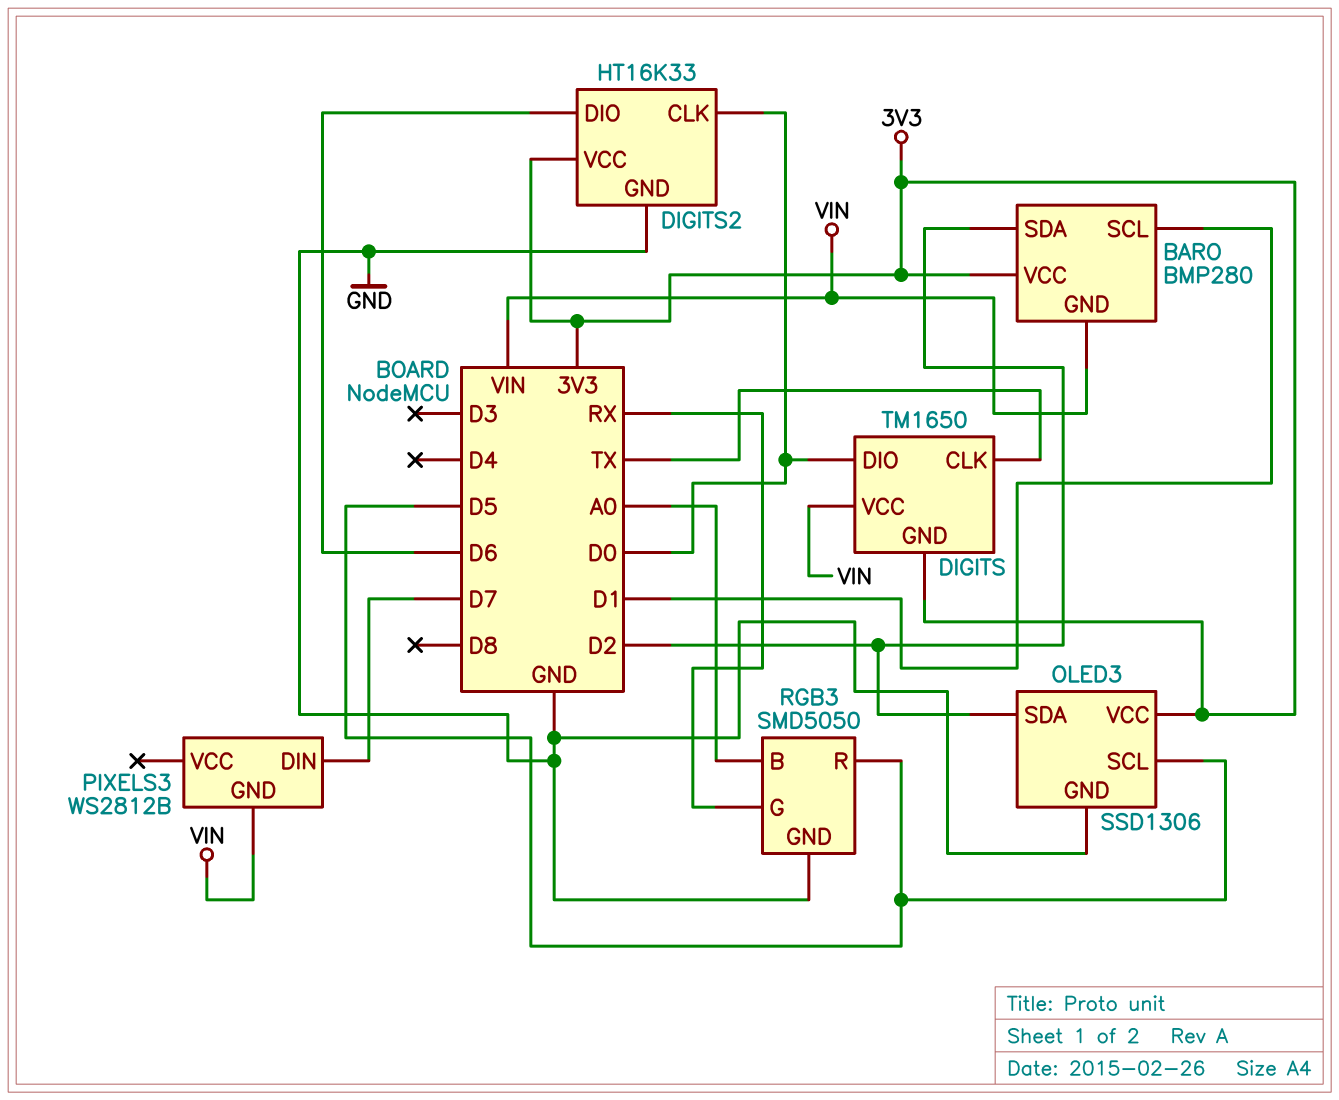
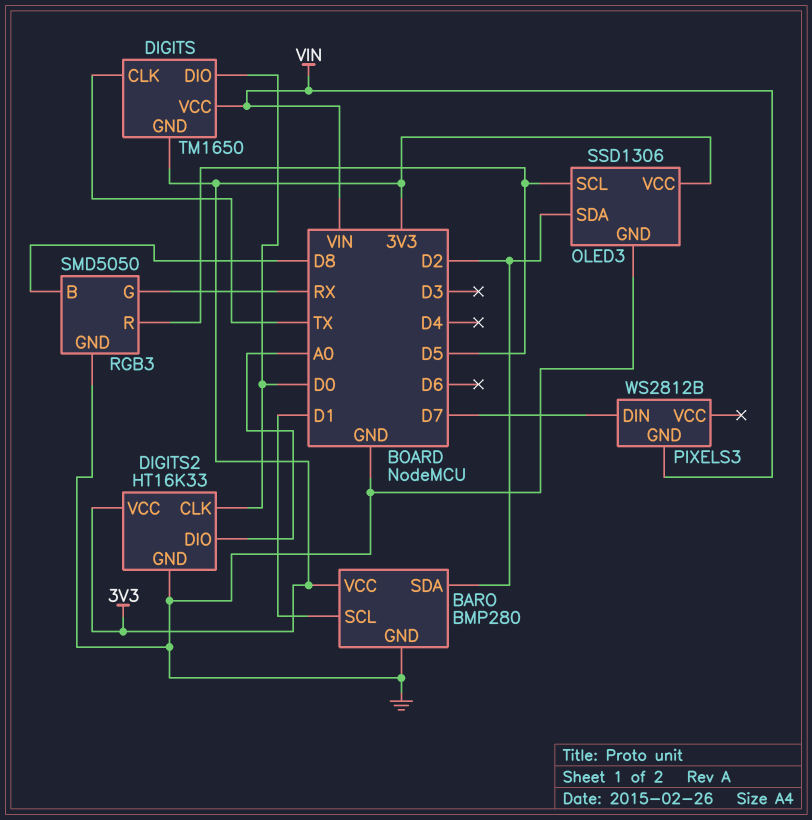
BARO pin GND: VIN -> GND
DIGITS2 pin DIO: D6 -> A0
RGB3 pin B: A0 -> D8

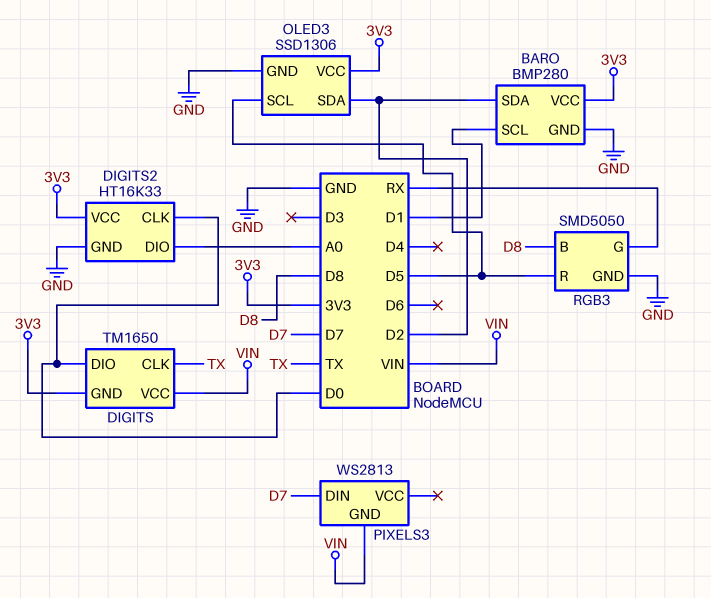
PIXELS3: WS2812B -> WS2813

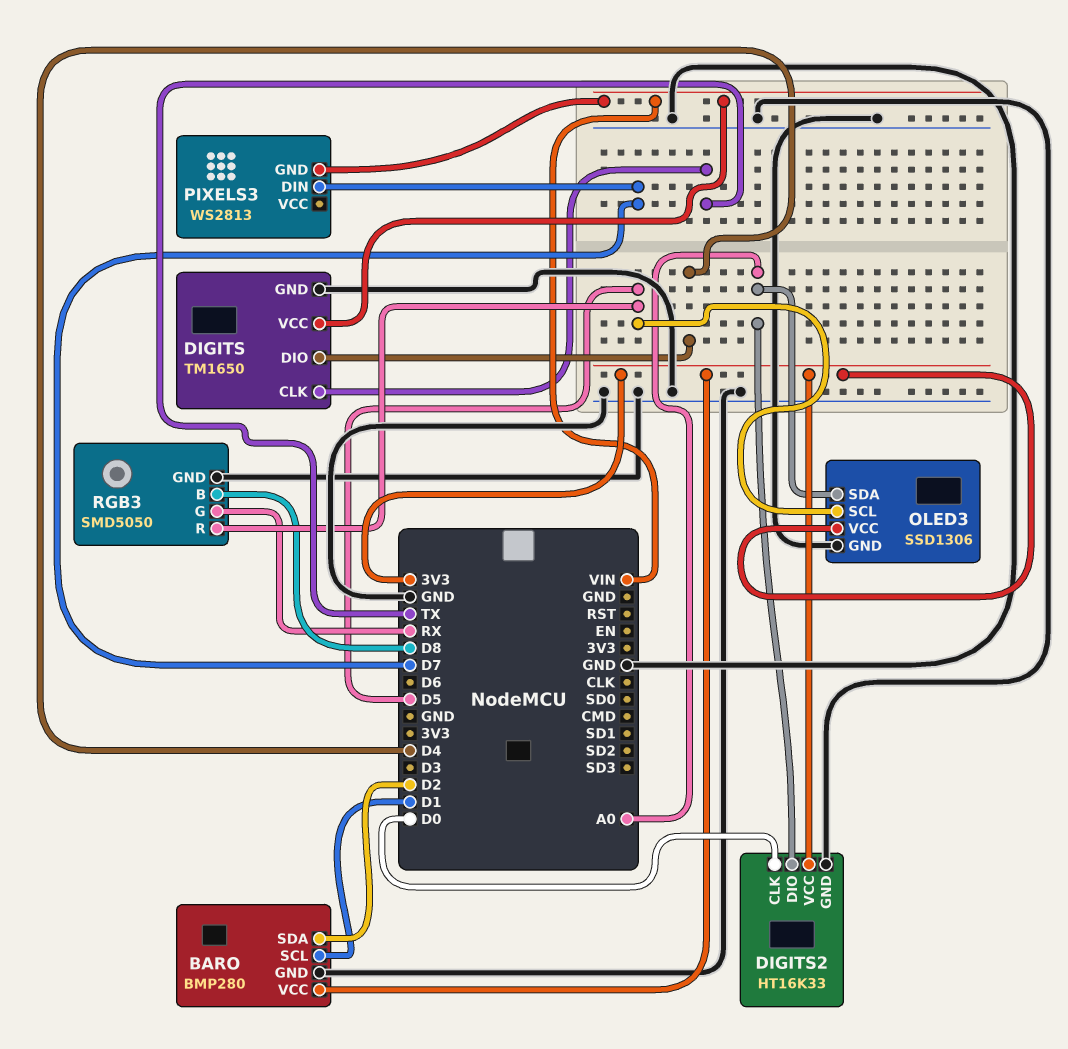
DIGITS pin DIO: D0 -> D4
DIGITS pin GND: 3V3 -> GND
OLED3 pin SDA: D2 -> A0

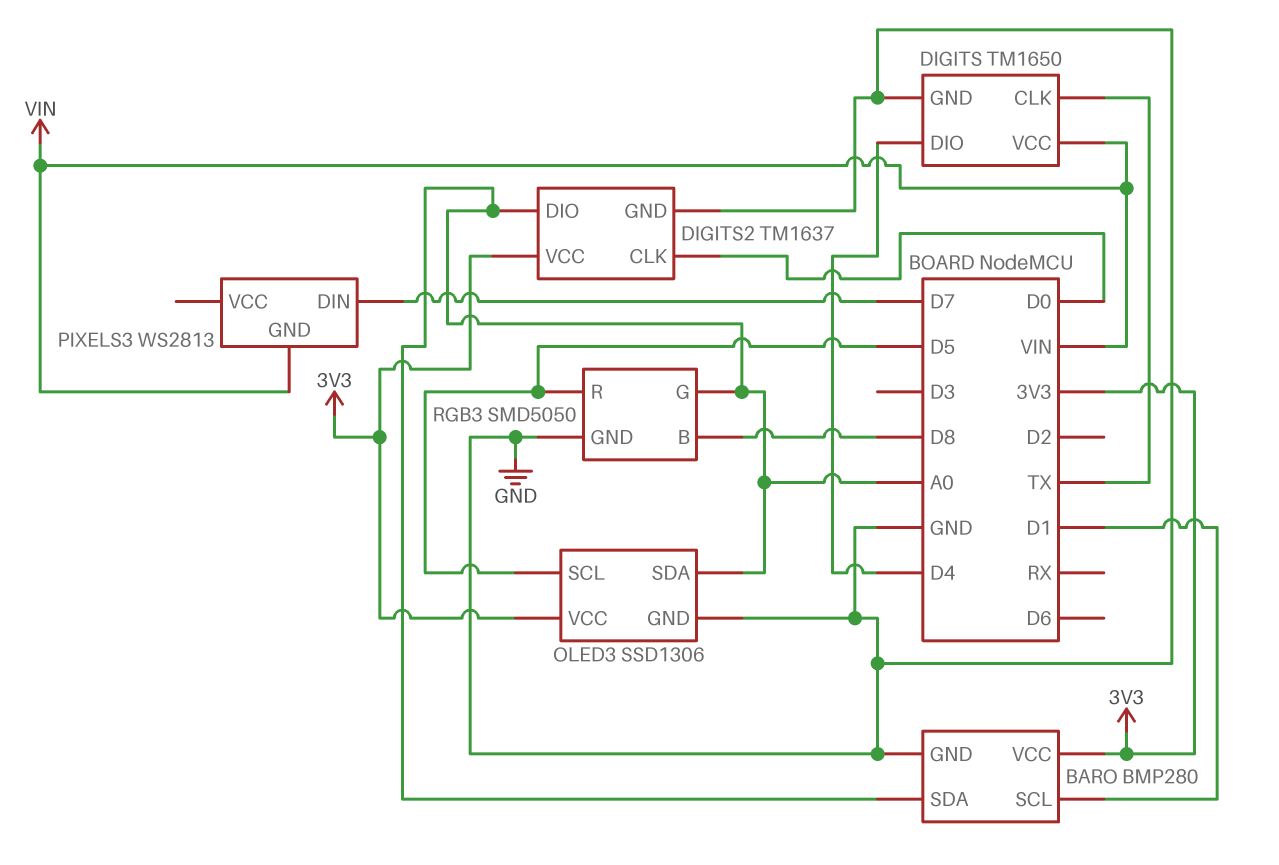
BARO pin SDA: D2 -> A0
DIGITS2: HT16K33 -> TM1637
RGB3 pin G: RX -> A0

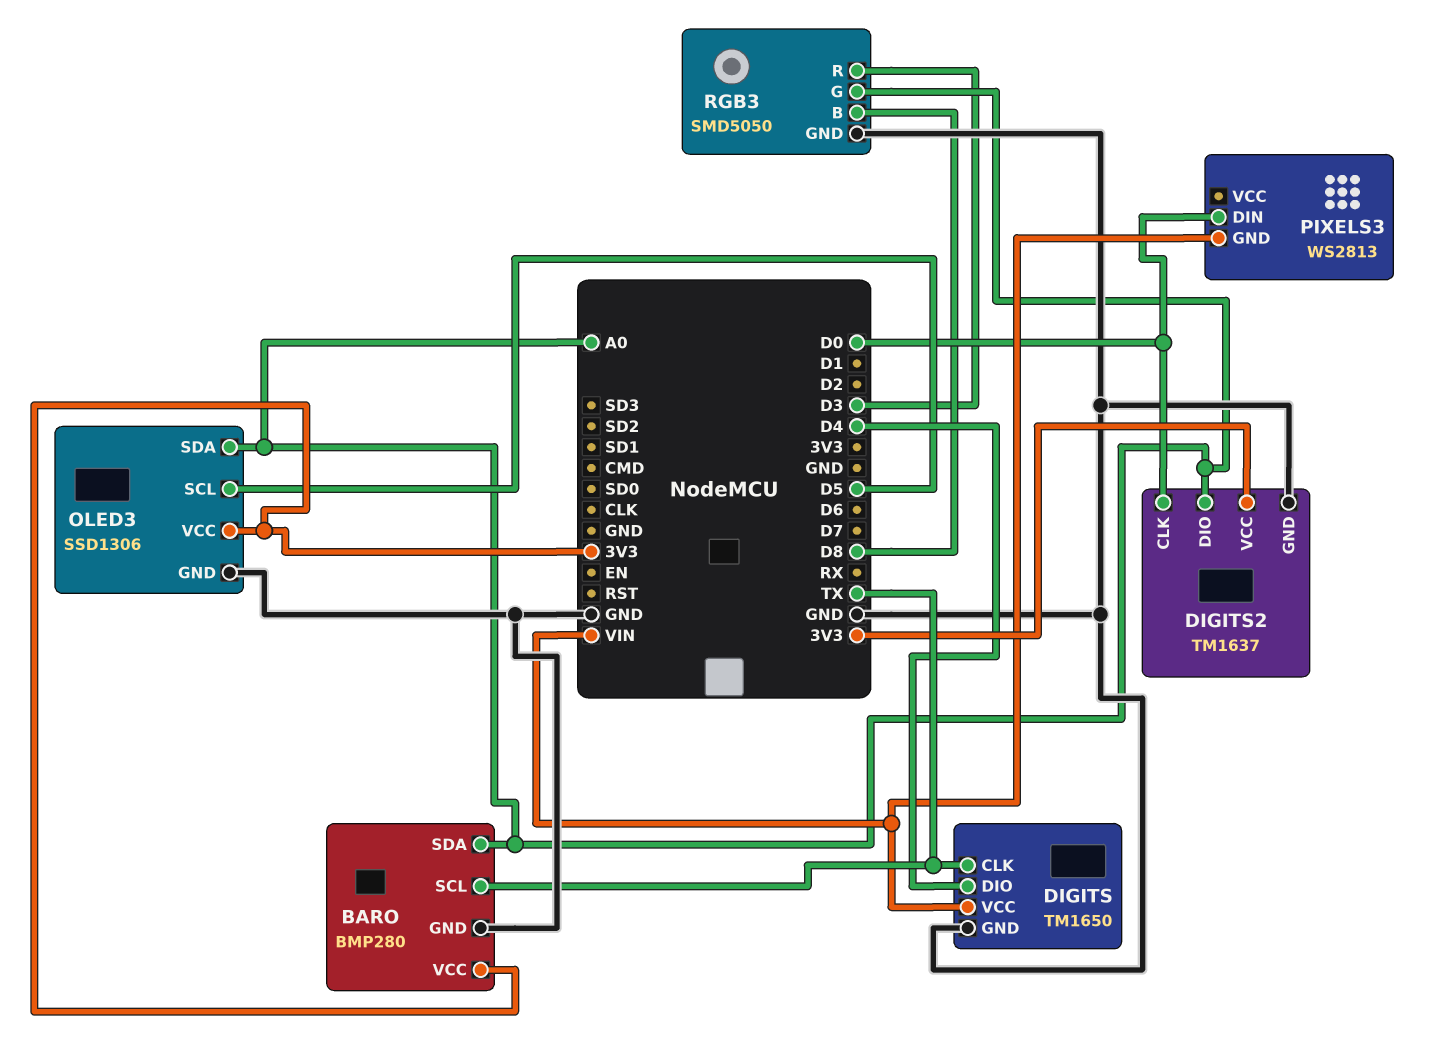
BARO pin SCL: D1 -> TX
PIXELS3 pin DIN: D7 -> D0
RGB3 pin R: D5 -> D3

